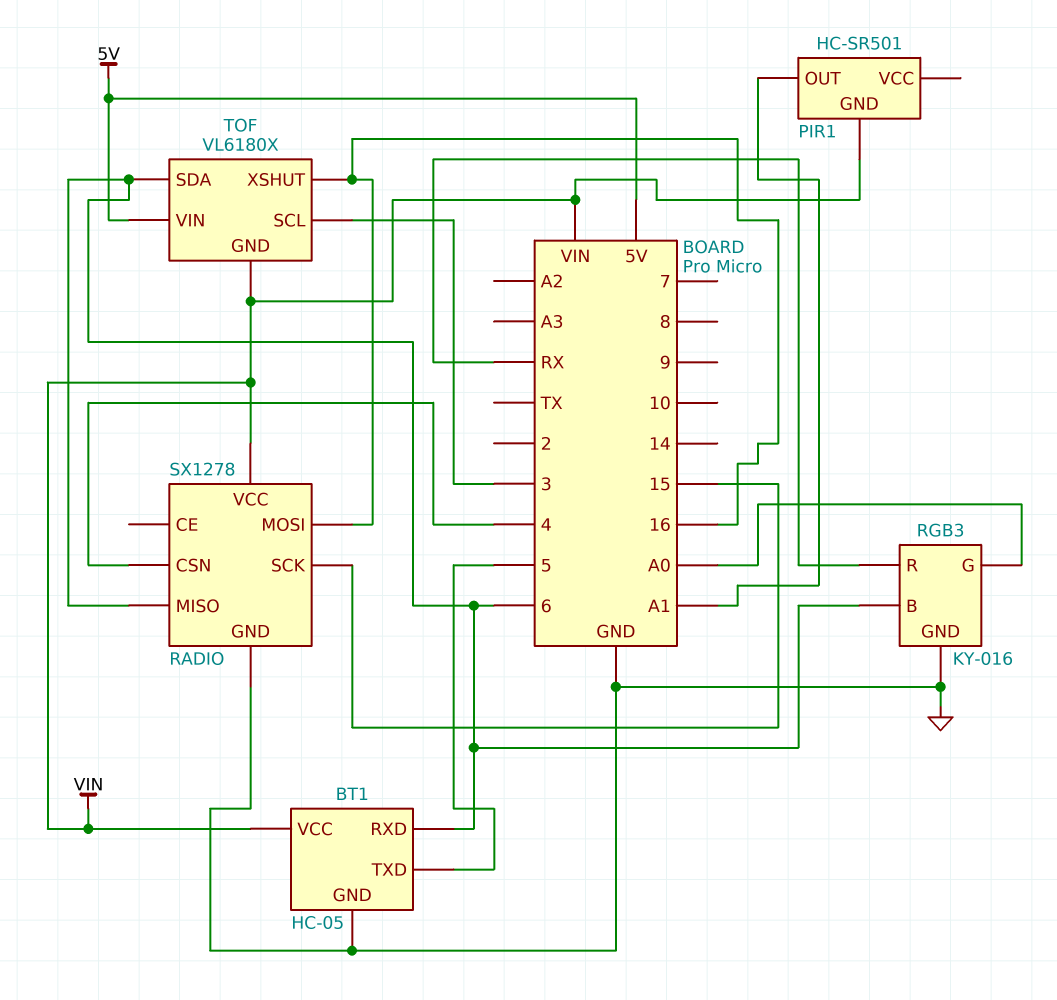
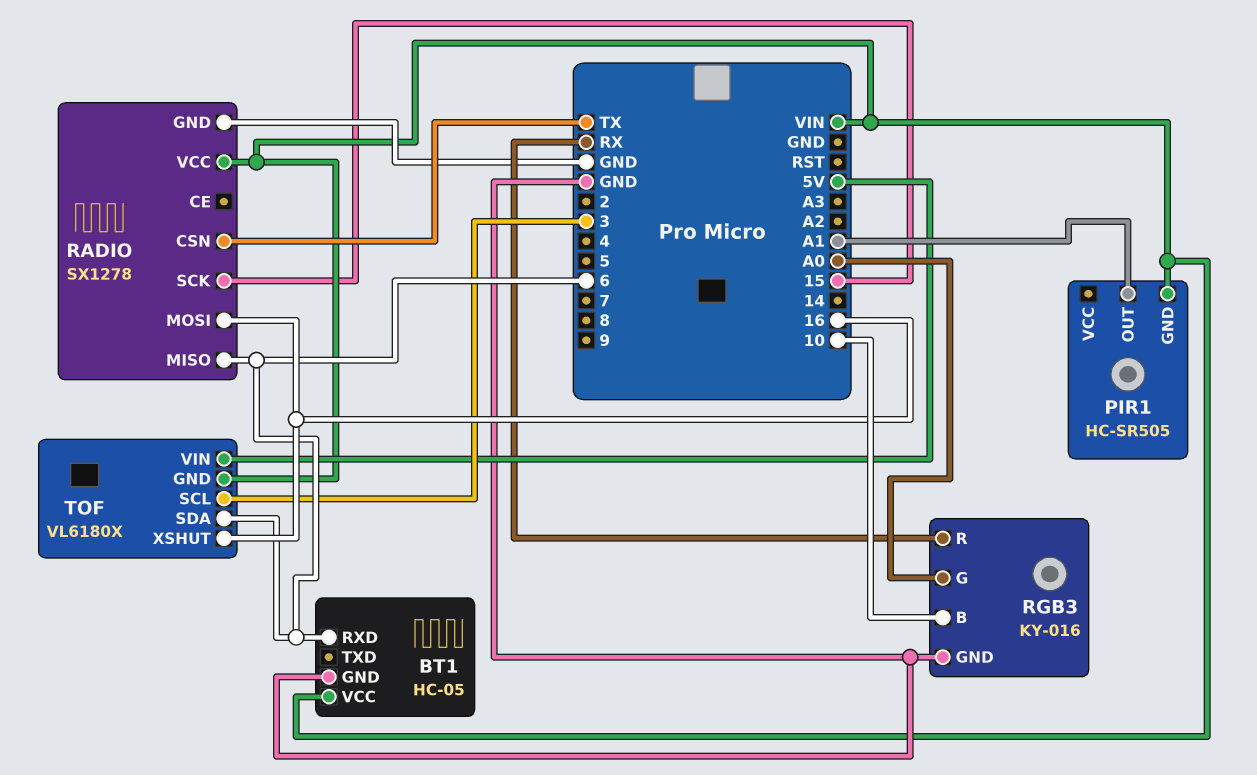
BT1 pin TXD: 5 -> none
PIR1: HC-SR501 -> HC-SR505
RADIO pin CSN: 4 -> TX
RGB3 pin B: 6 -> 10

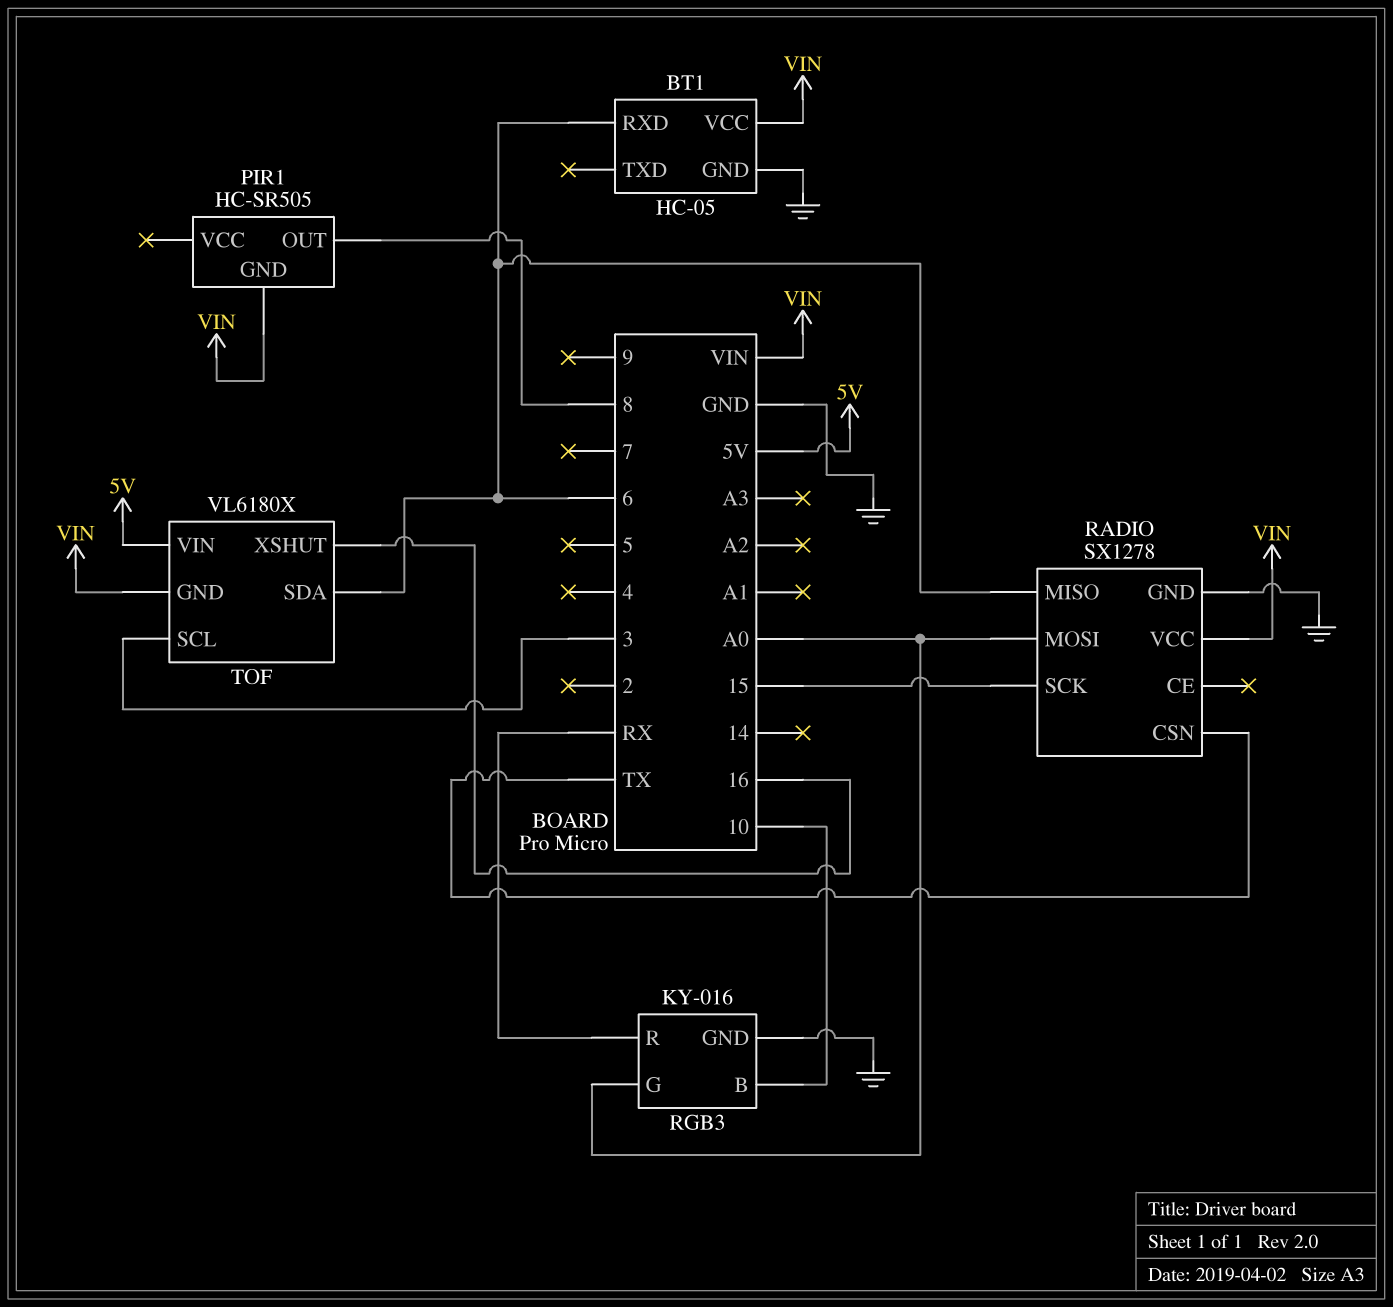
PIR1 pin OUT: A1 -> 8
RADIO pin MOSI: 16 -> A0

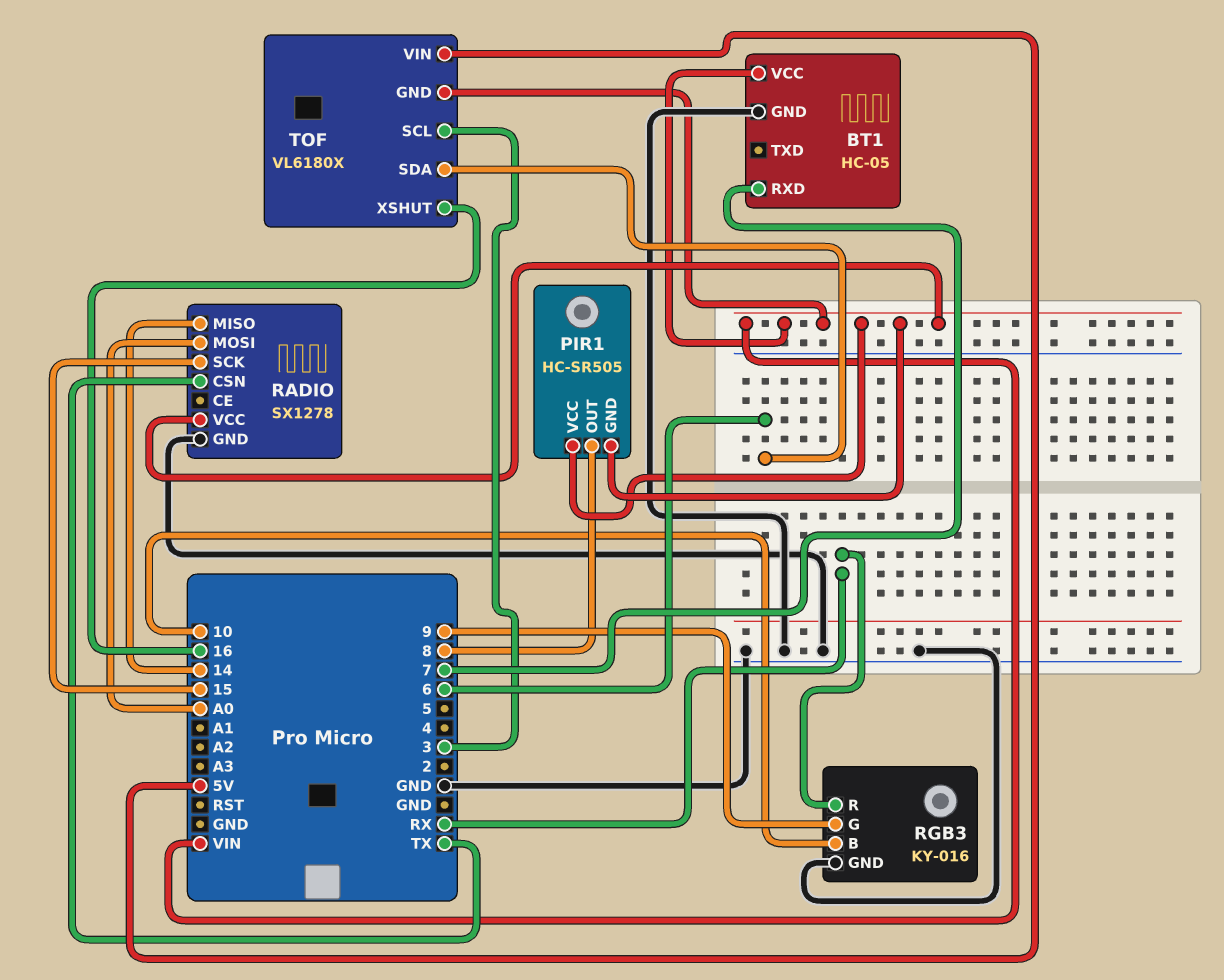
BT1 pin RXD: 6 -> 7
PIR1 pin VCC: none -> VIN
RADIO pin MISO: 6 -> 14
RGB3 pin G: A0 -> 9

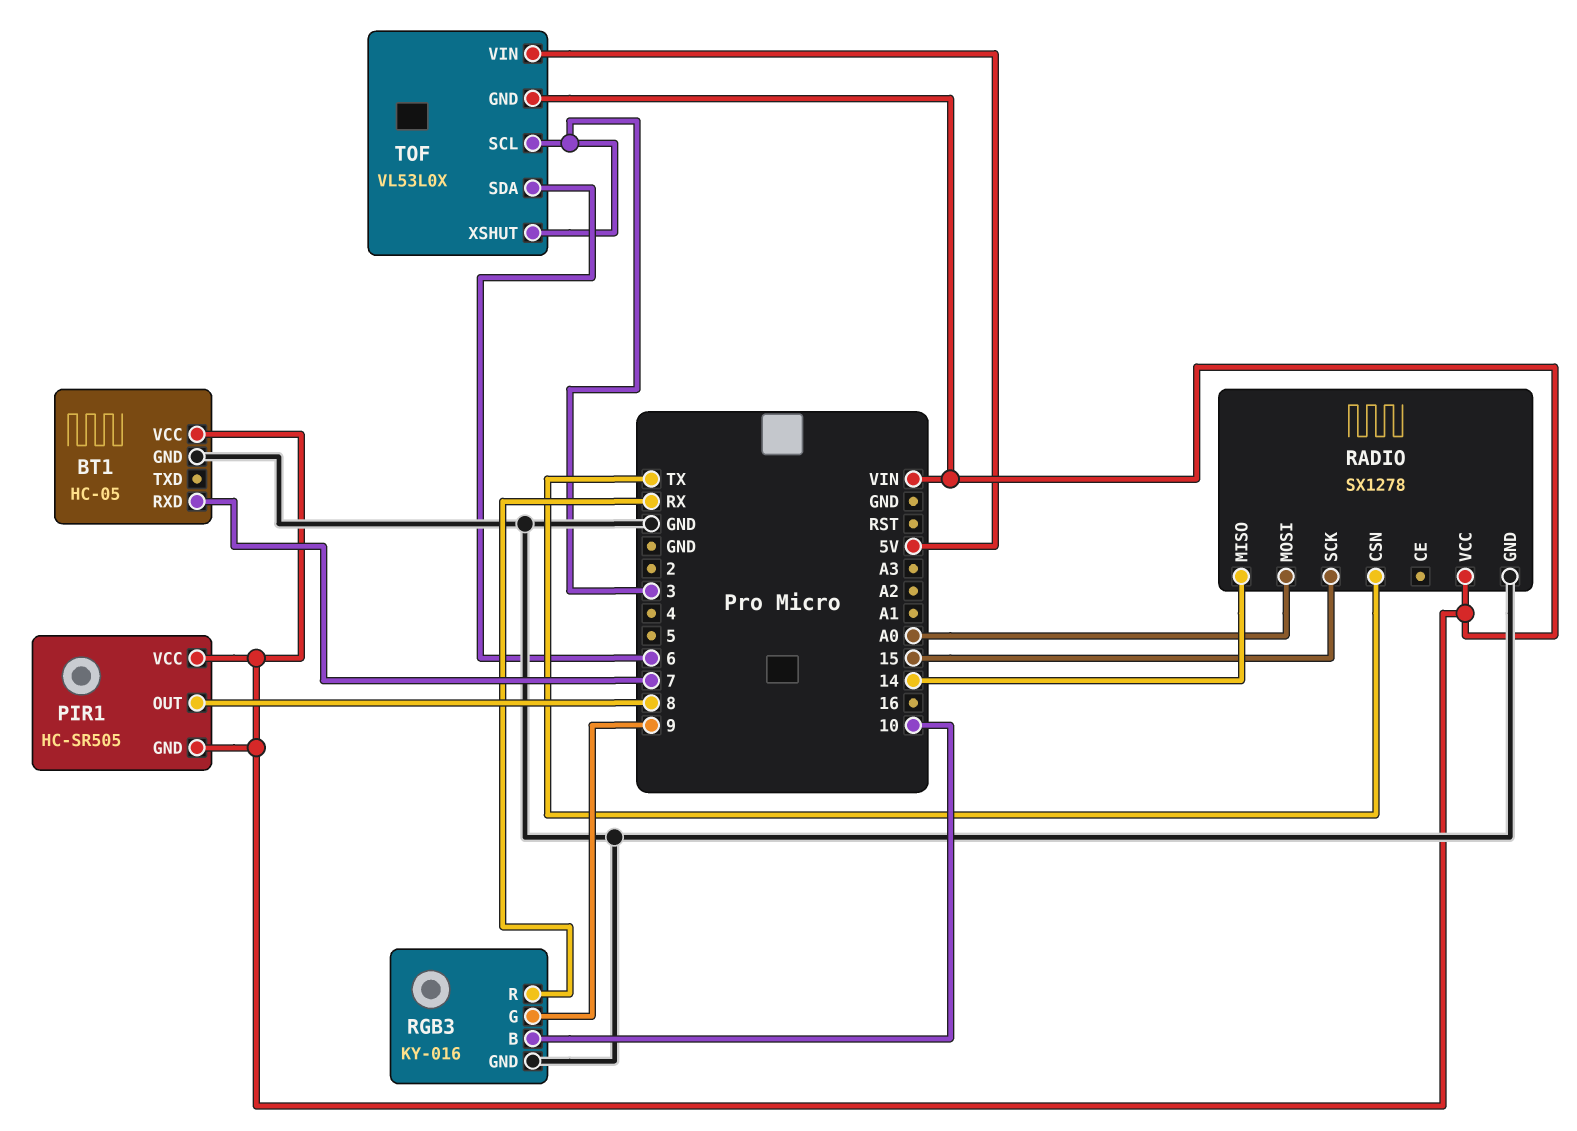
TOF: VL6180X -> VL53L0X
TOF pin XSHUT: 16 -> 3

